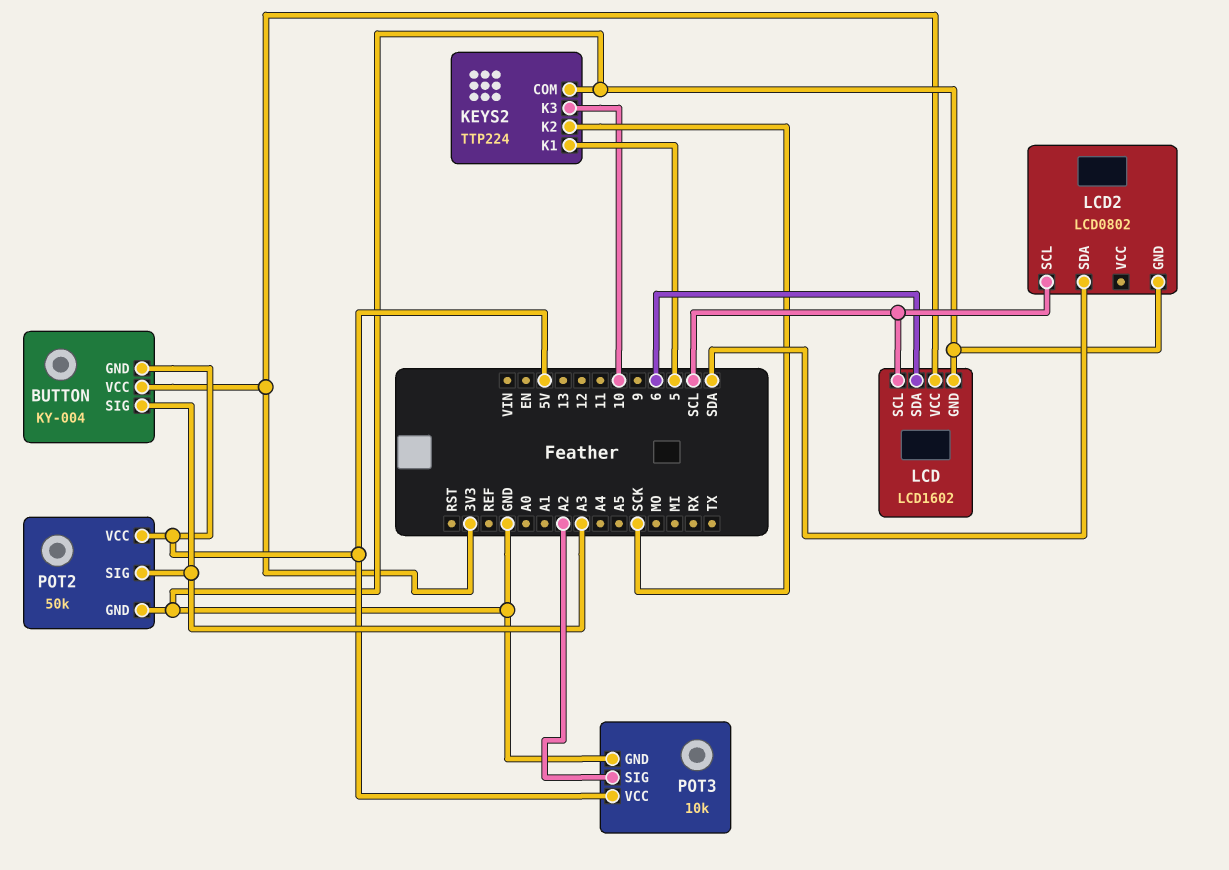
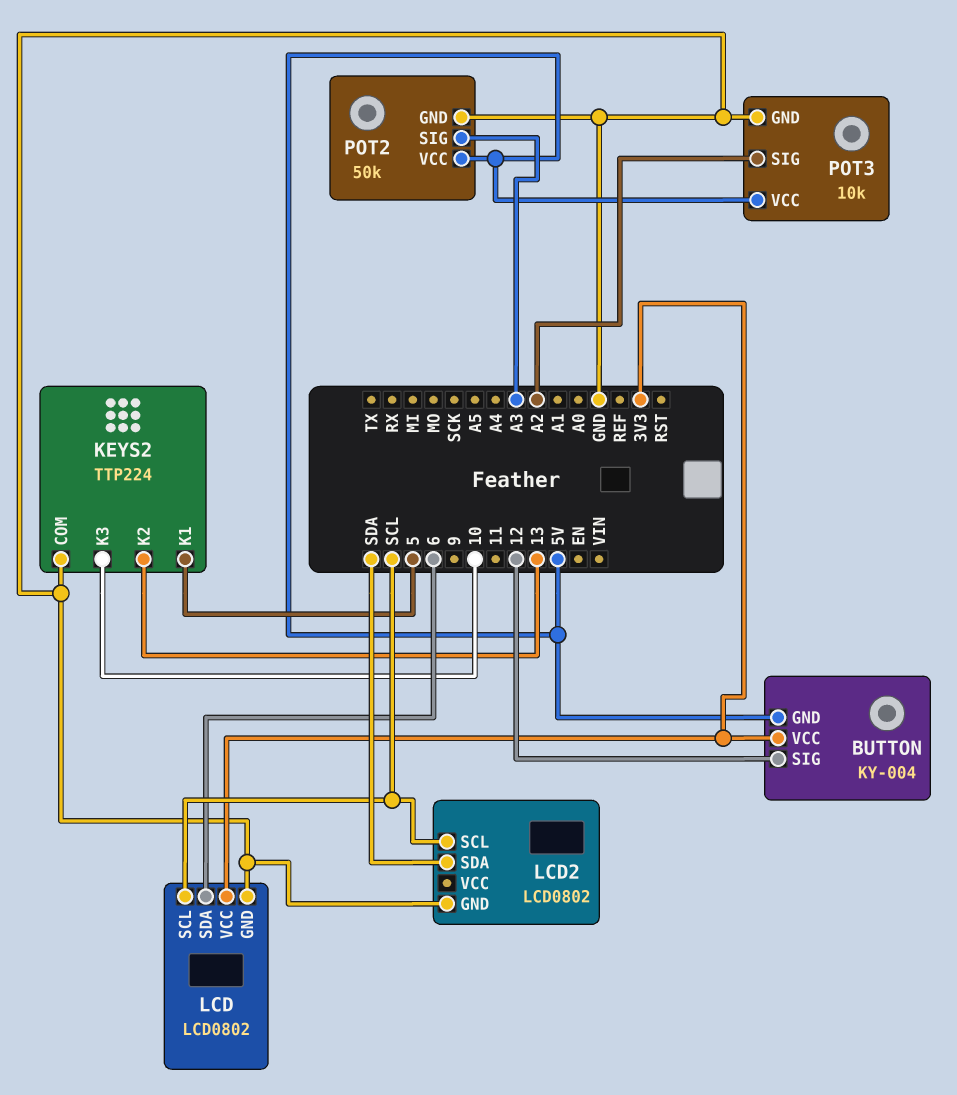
BUTTON pin SIG: A3 -> 12
KEYS2 pin K2: SCK -> 13
LCD: LCD1602 -> LCD0802

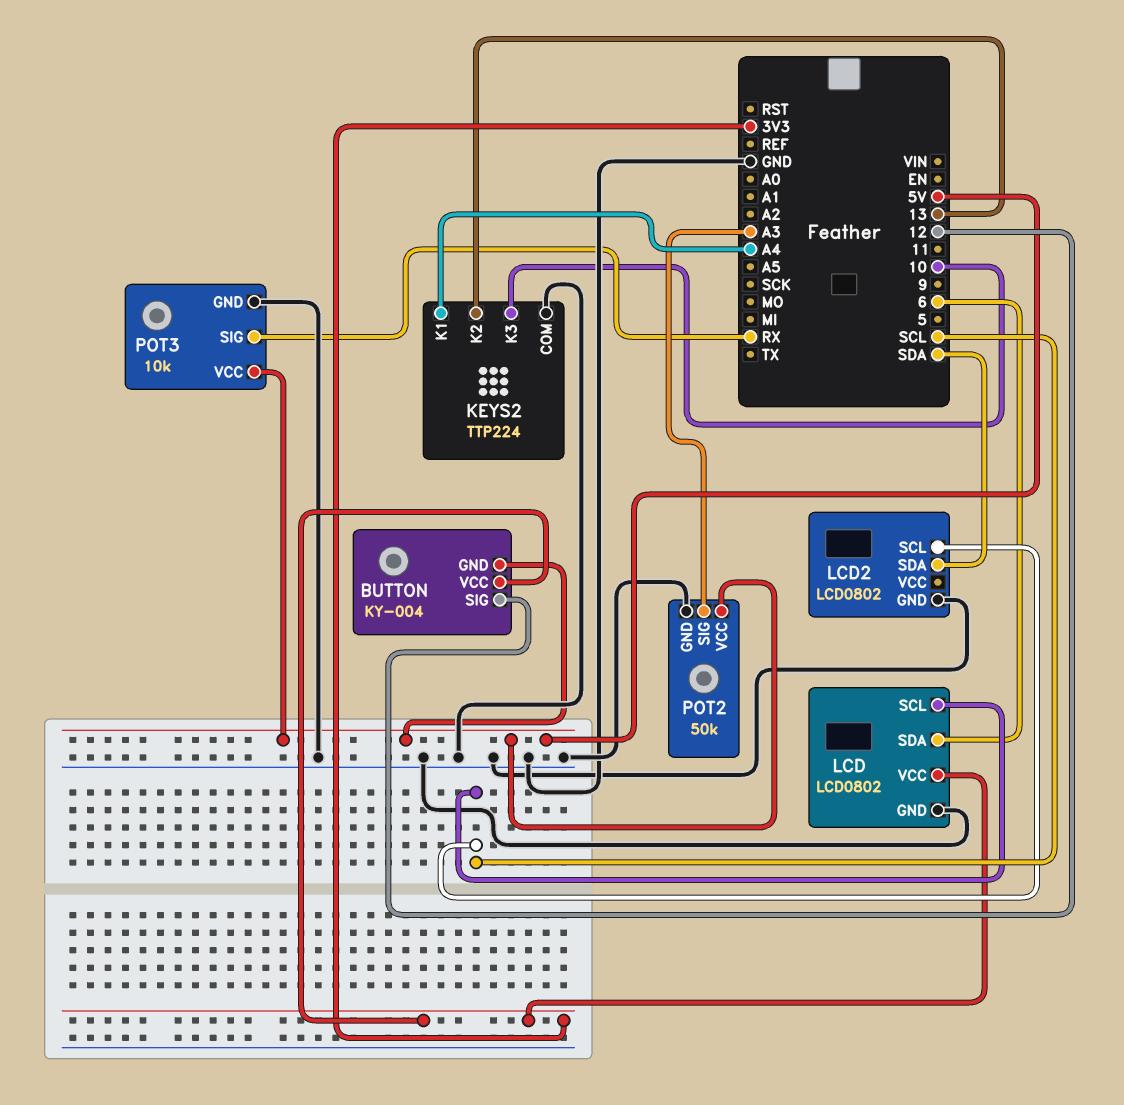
KEYS2 pin K1: 5 -> A4
POT3 pin SIG: A2 -> RX

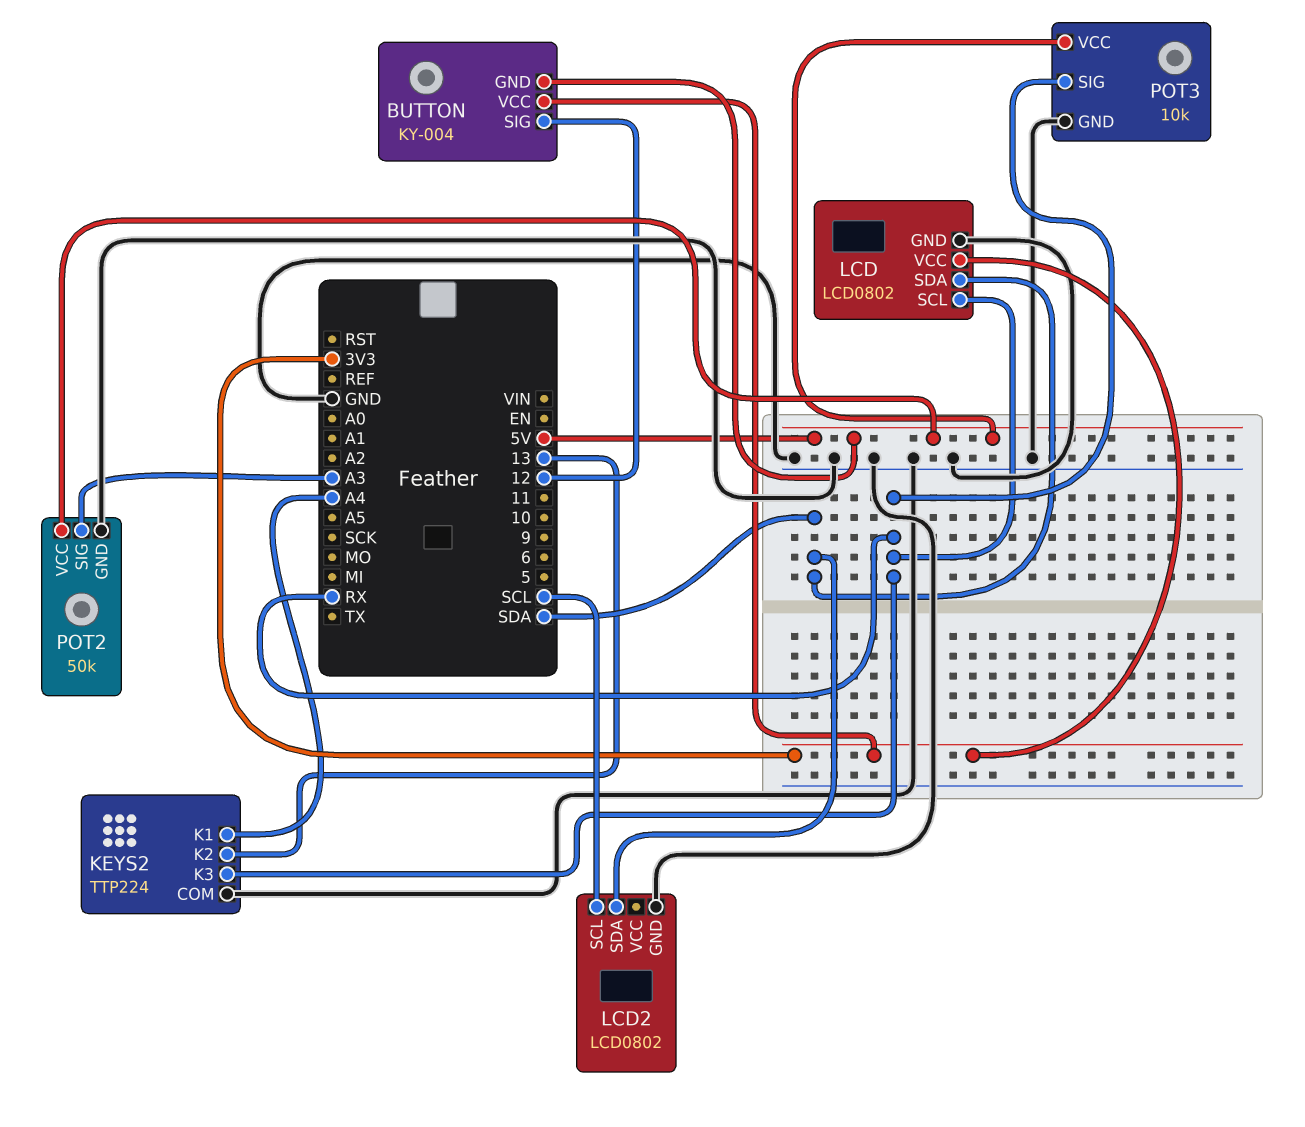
KEYS2 pin K3: 10 -> RX
LCD pin SCL: SCL -> RX
LCD pin SDA: 6 -> SDA

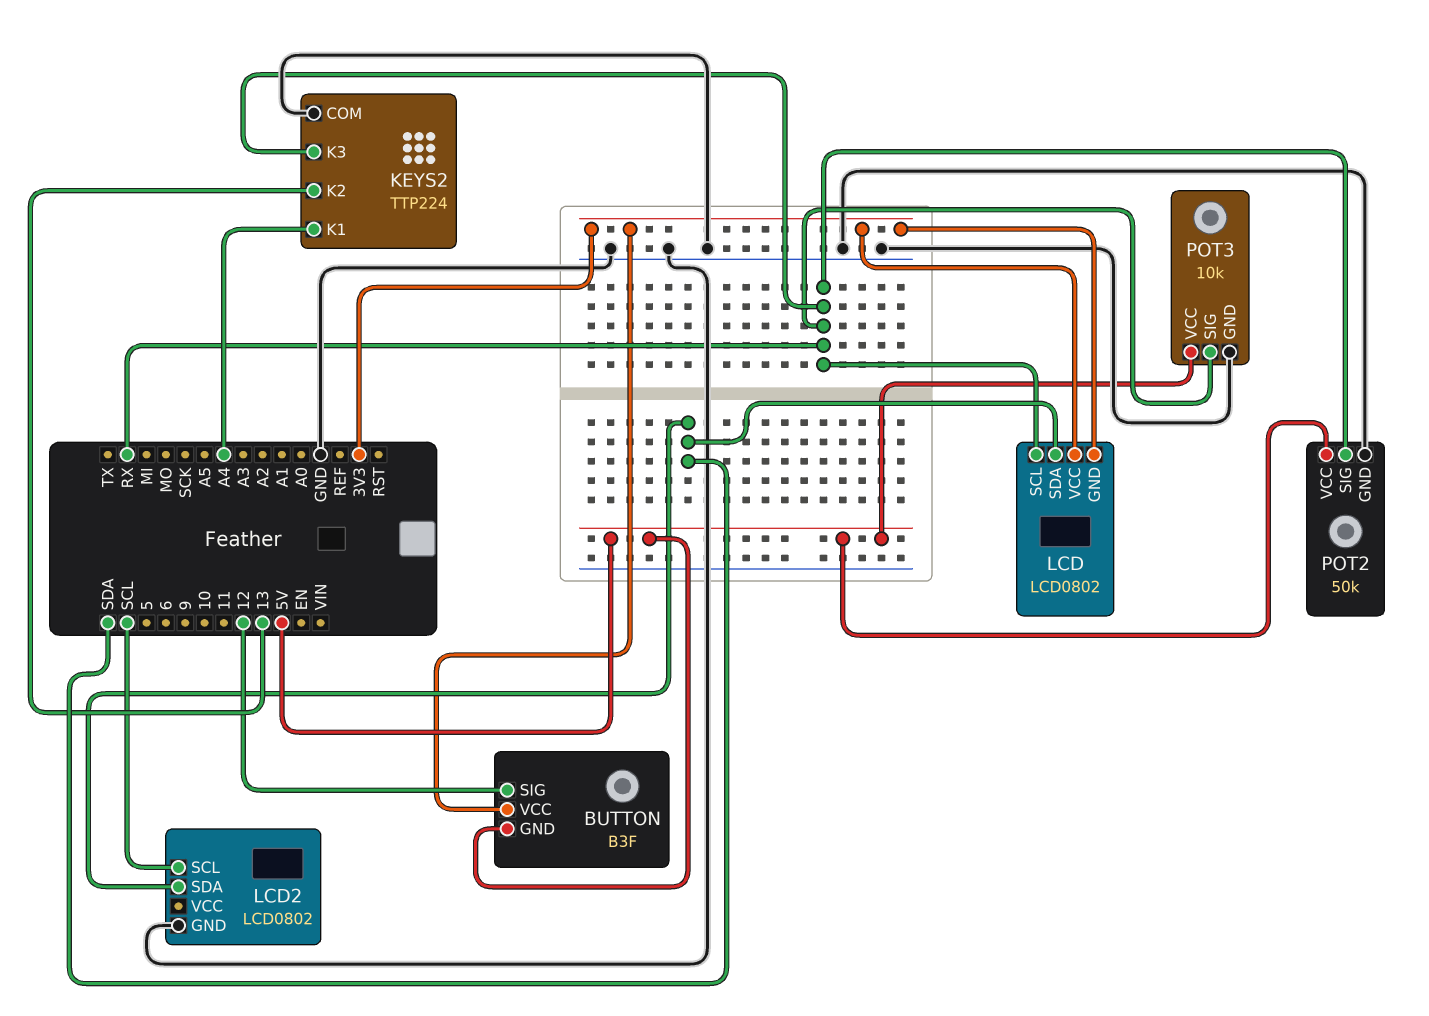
BUTTON: KY-004 -> B3F
LCD pin GND: GND -> 3V3
POT2 pin SIG: A3 -> RX

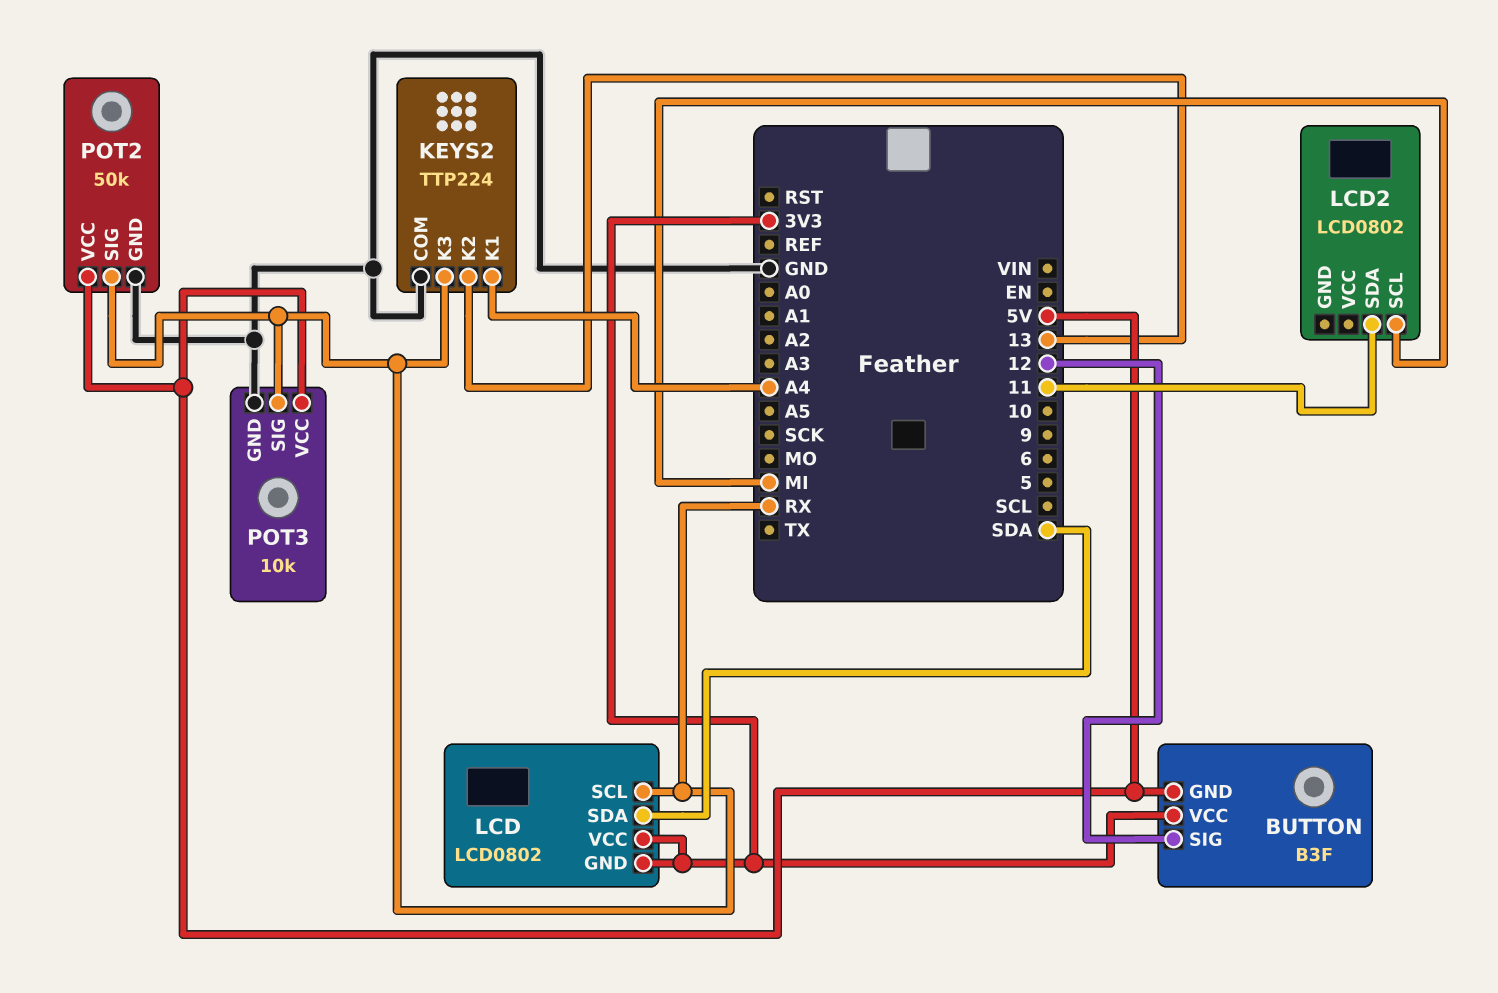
LCD2 pin GND: GND -> none
LCD2 pin SCL: SCL -> MI
LCD2 pin SDA: SDA -> 11

